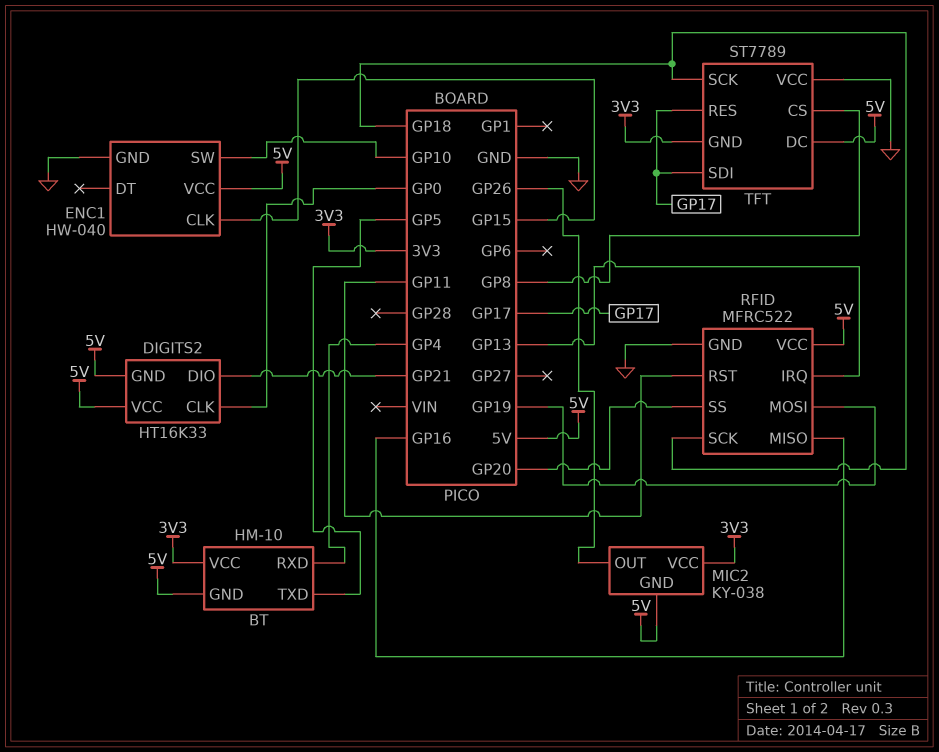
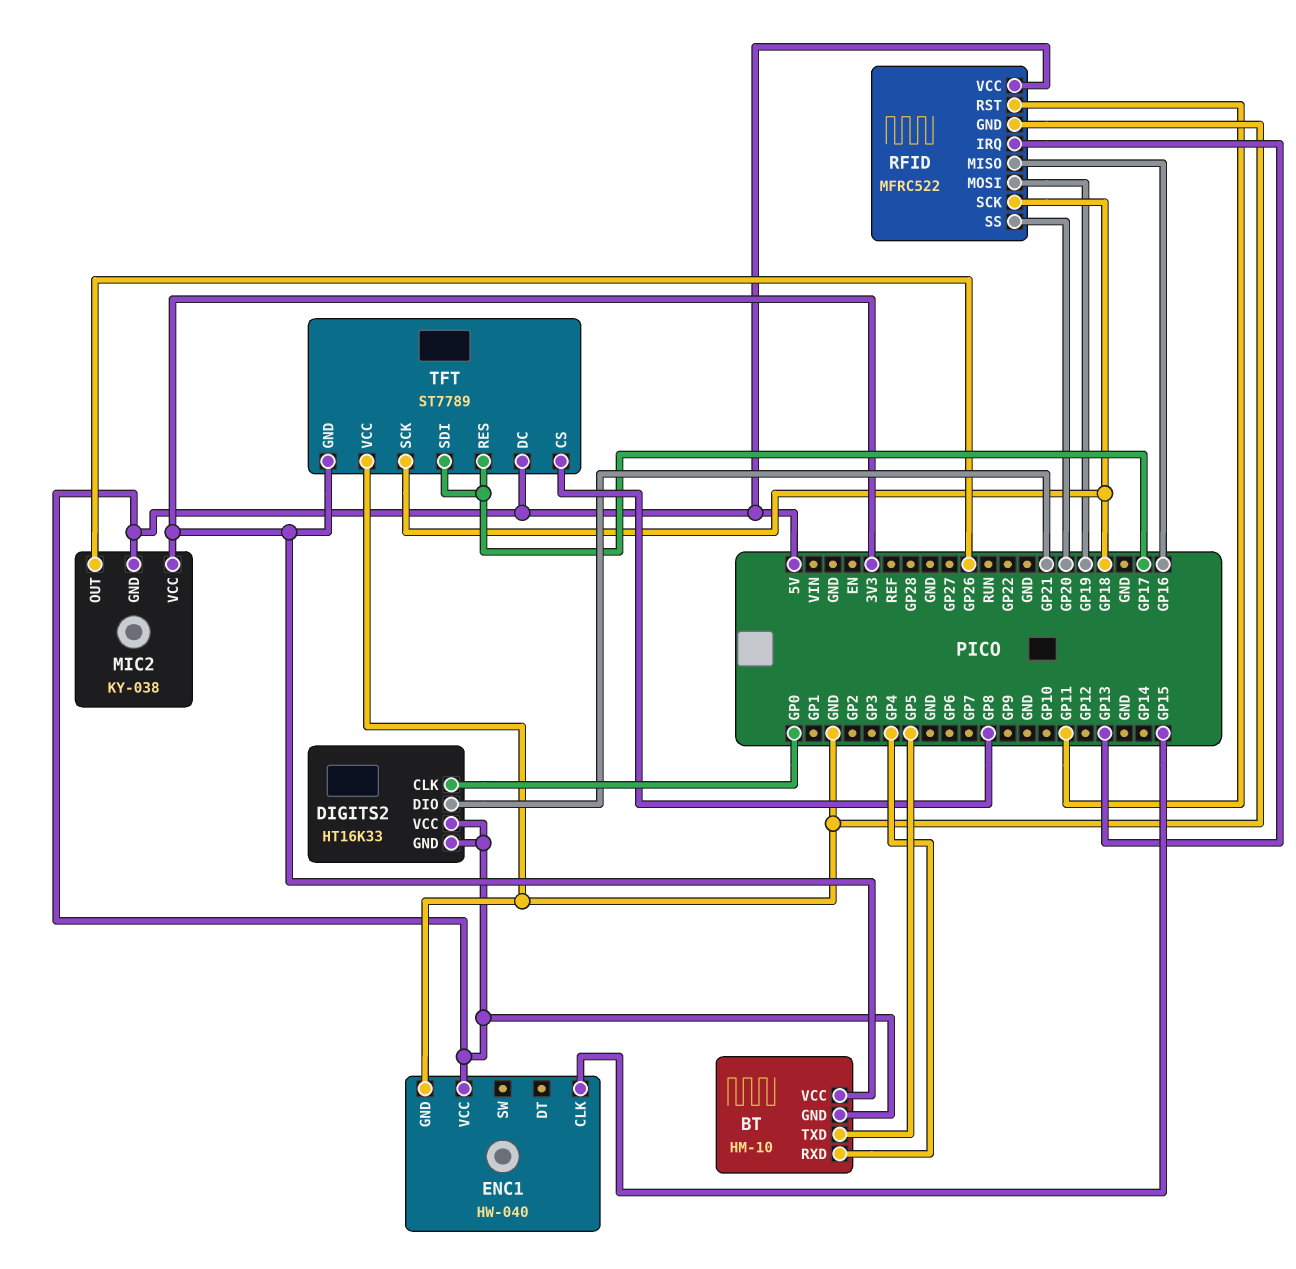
ENC1 pin SW: GP10 -> none

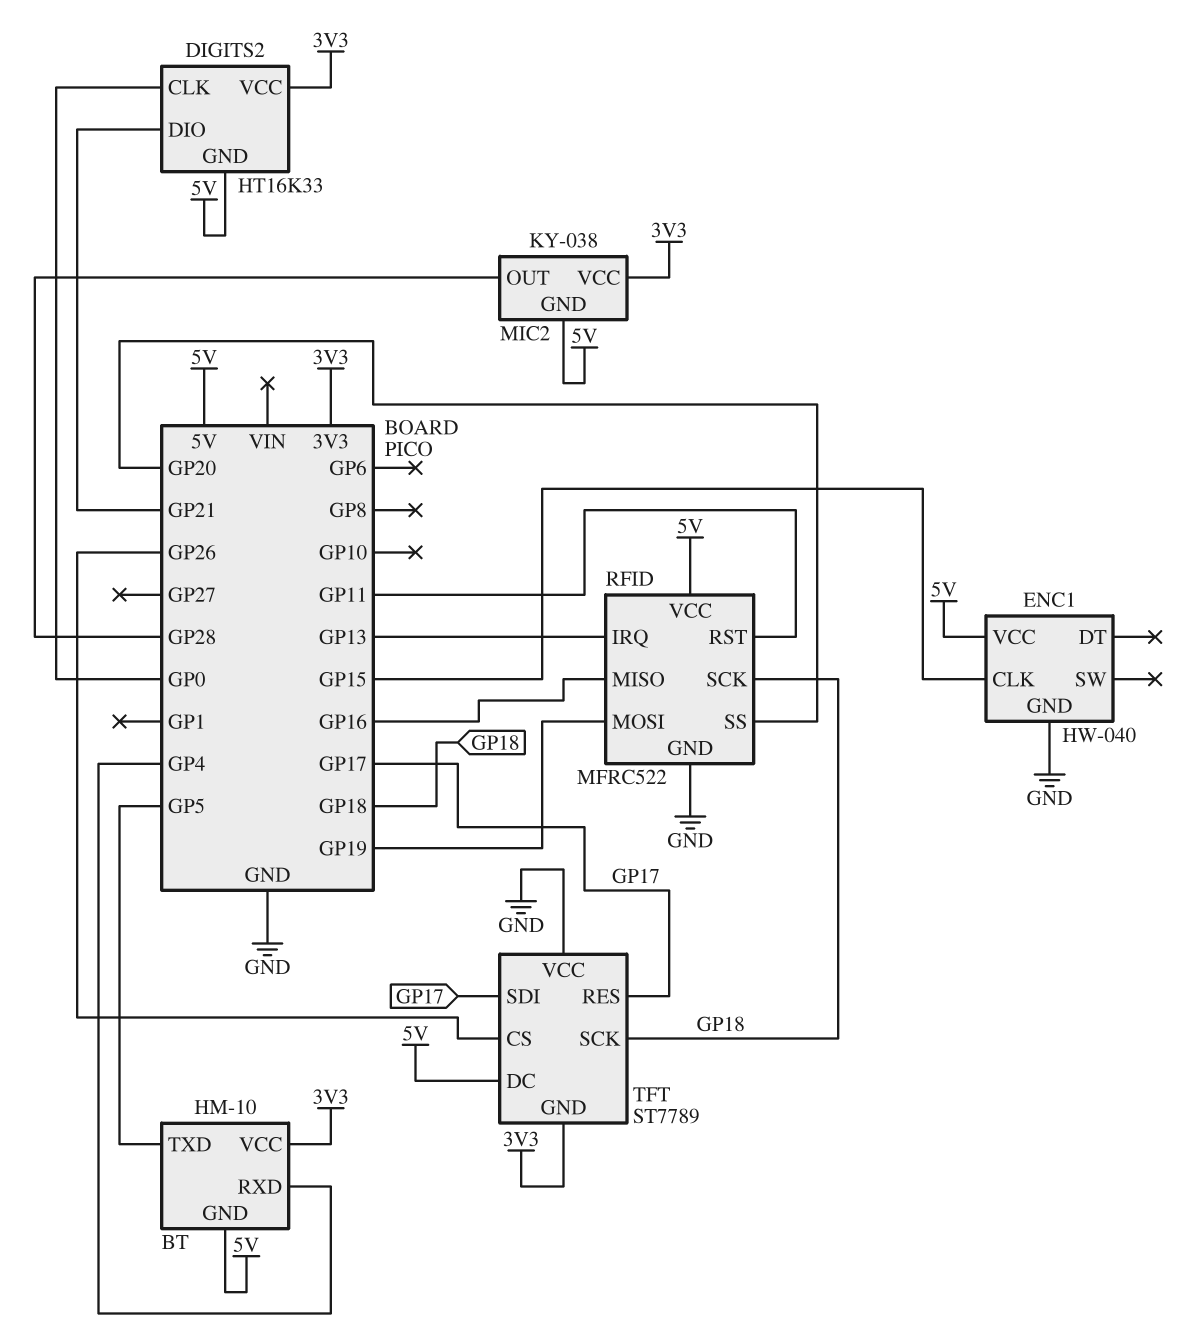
DIGITS2 pin VCC: 5V -> 3V3
MIC2 pin OUT: GP26 -> GP28
TFT pin CS: GP8 -> GP26

